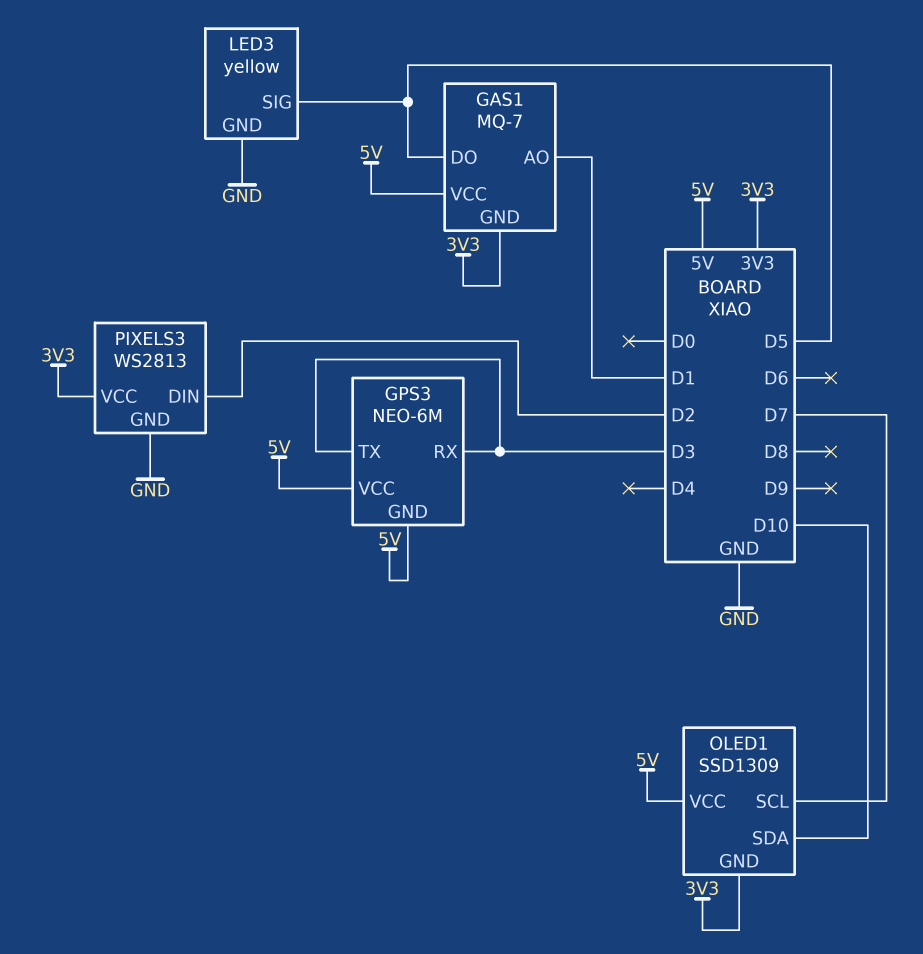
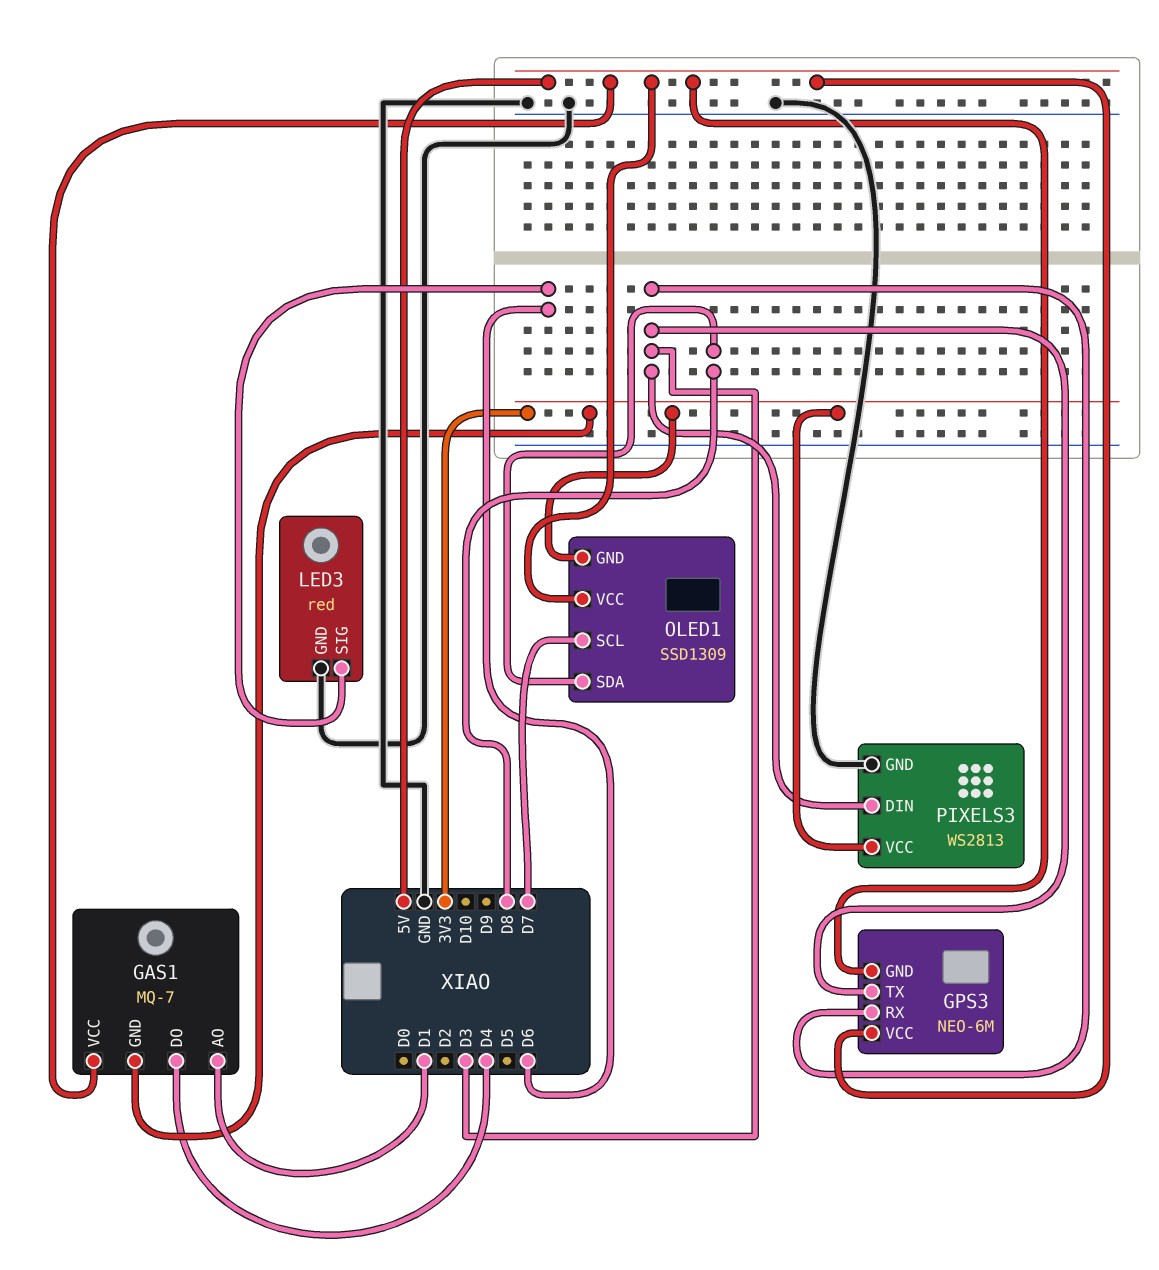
GAS1 pin DO: D5 -> D4
LED3: yellow -> red
LED3 pin SIG: D5 -> D6
OLED1 pin SDA: D10 -> D8
PIXELS3 pin DIN: D2 -> D3

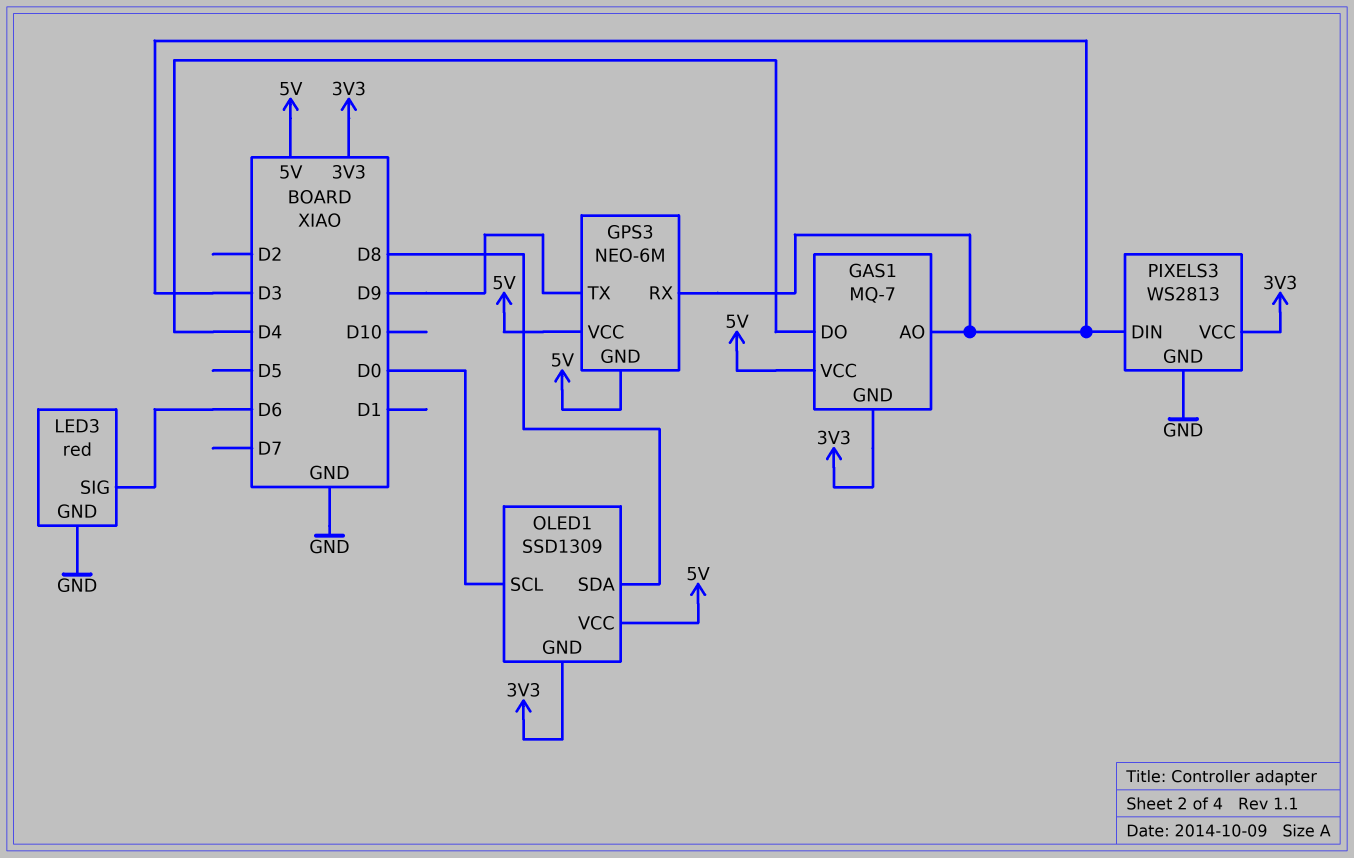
GAS1 pin AO: D1 -> D3
GPS3 pin TX: D3 -> D9
OLED1 pin SCL: D7 -> D0

